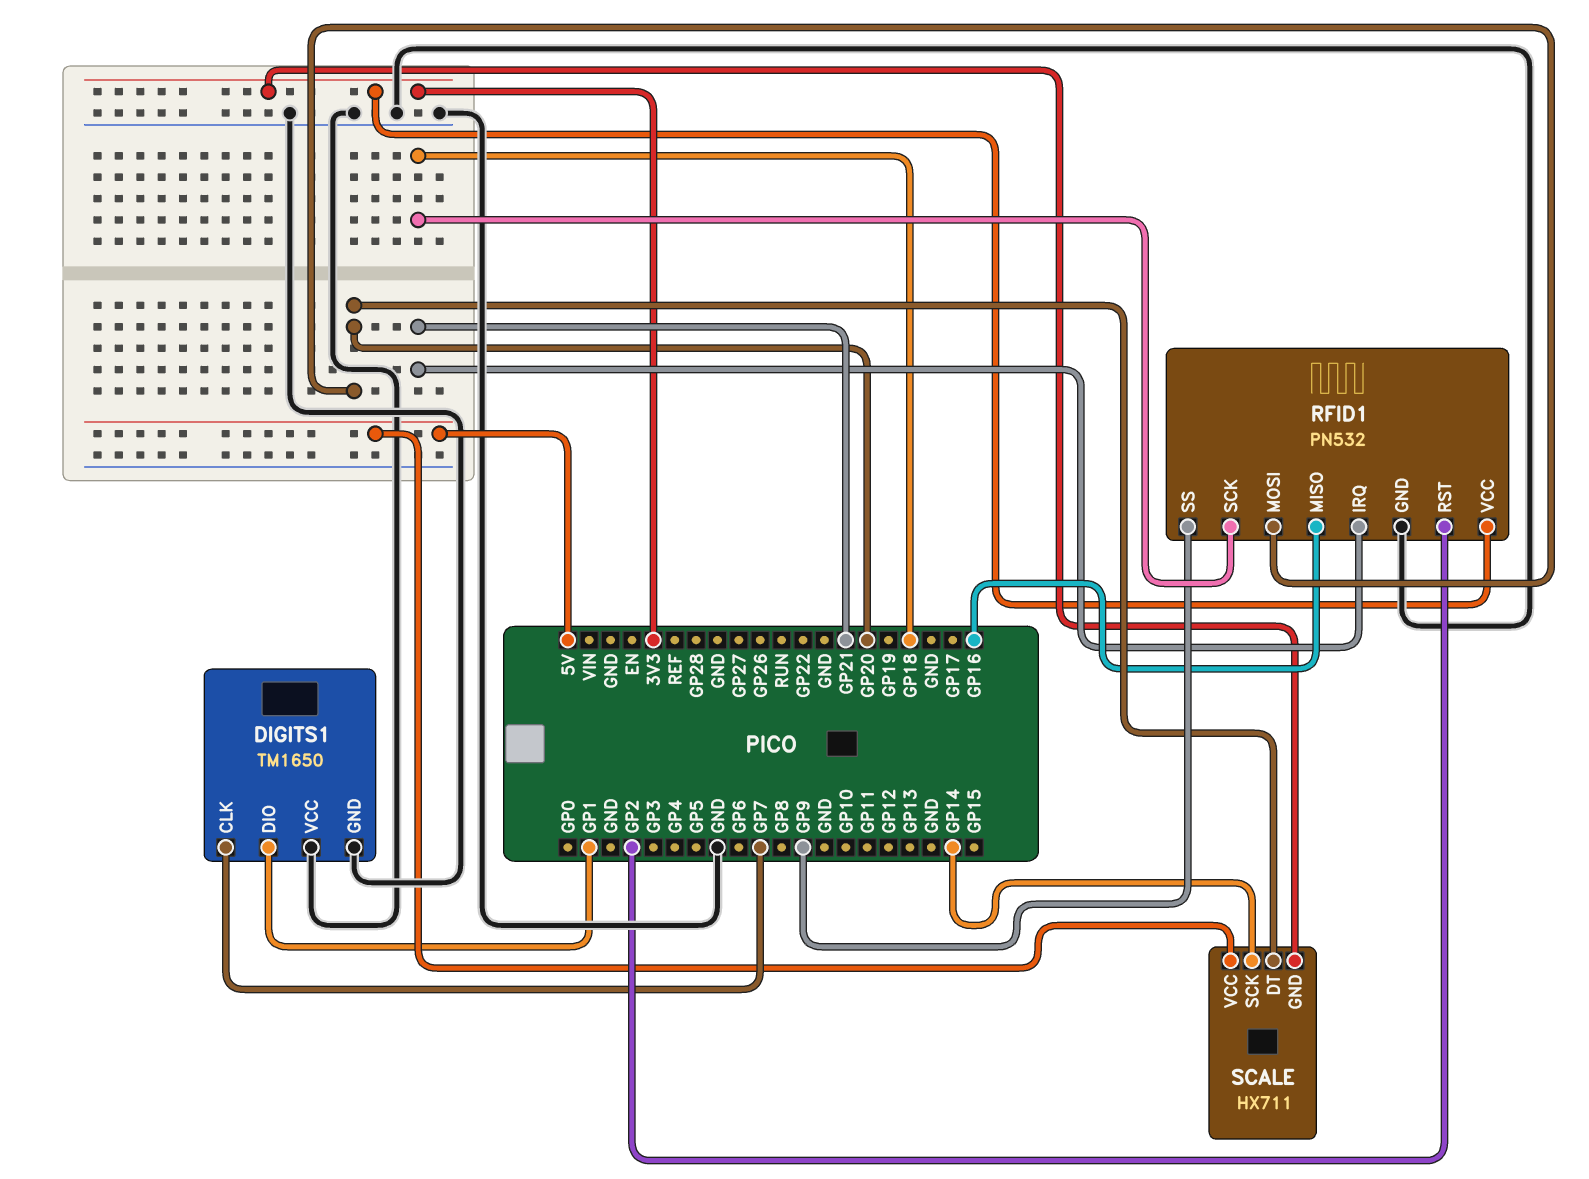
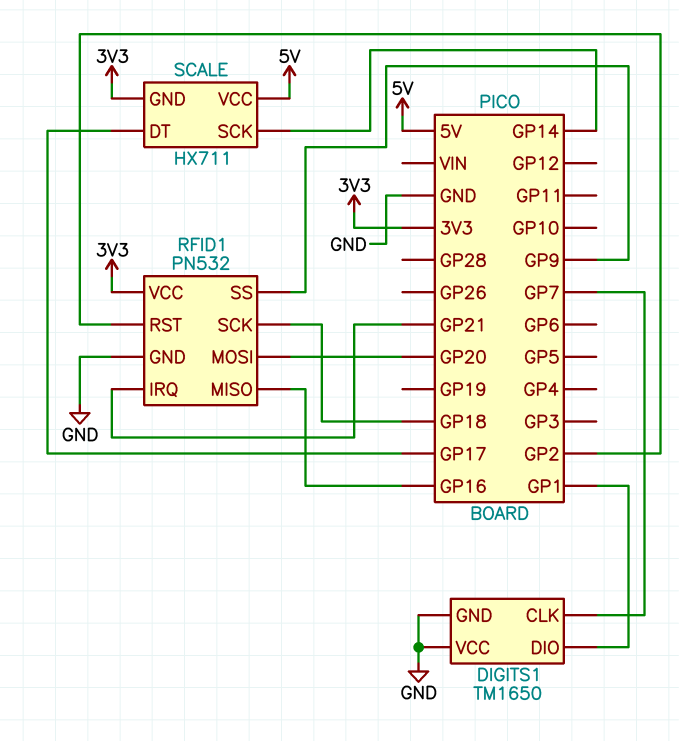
SCALE pin DT: GP20 -> GP17

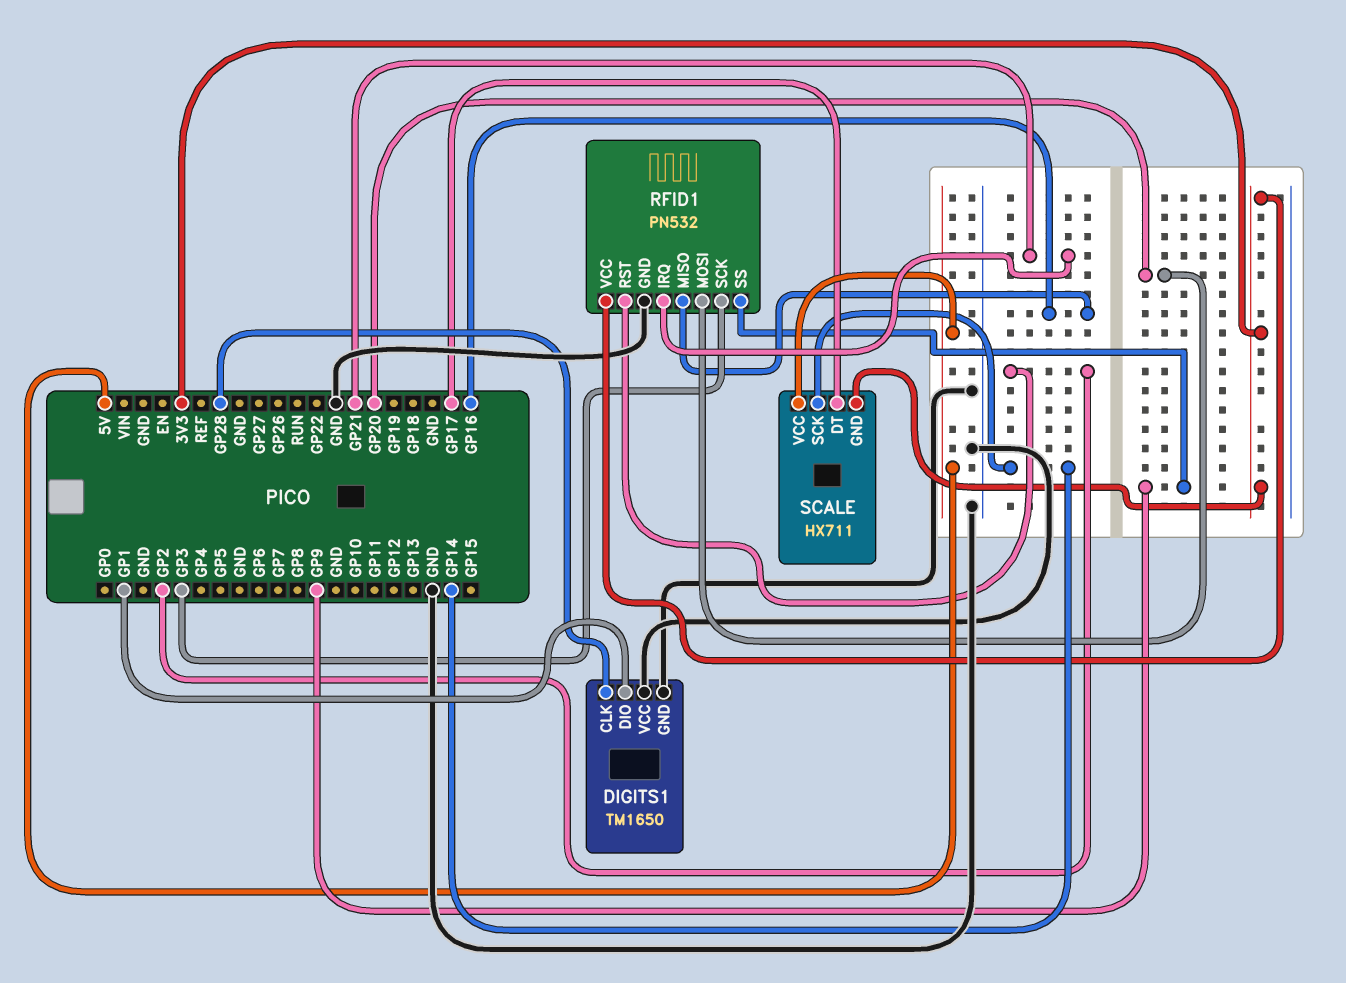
DIGITS1 pin CLK: GP7 -> GP28
RFID1 pin SCK: GP18 -> GP3

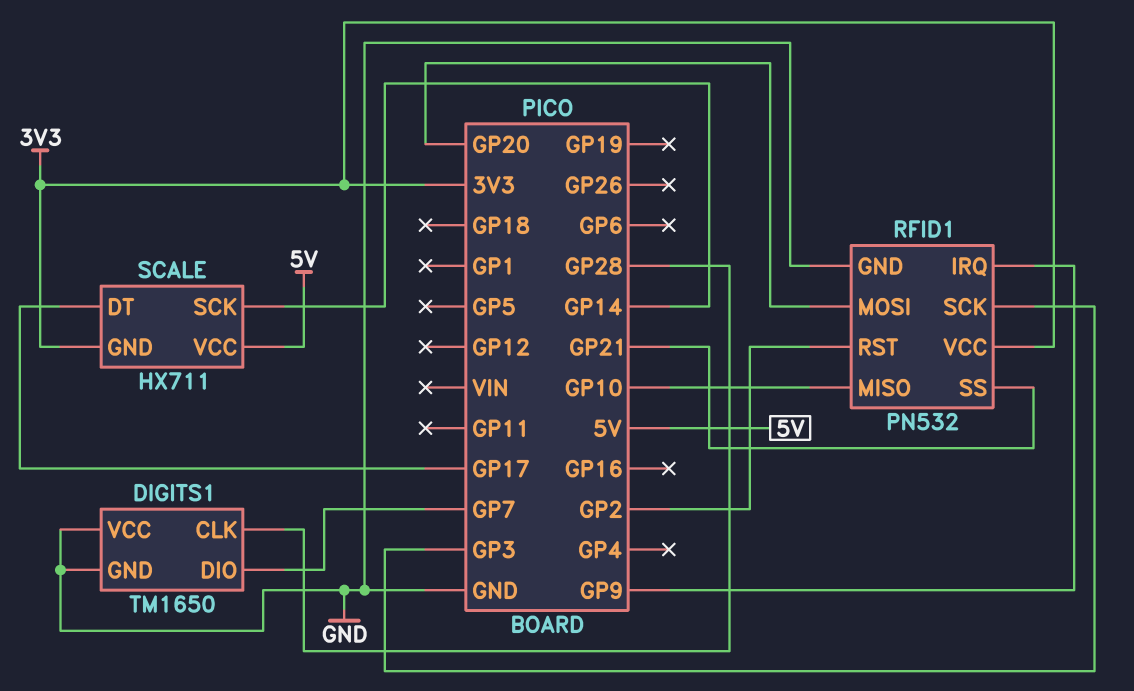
DIGITS1 pin DIO: GP1 -> GP7
RFID1 pin IRQ: GP21 -> GP9
RFID1 pin MISO: GP16 -> GP10
RFID1 pin SS: GP9 -> GP21

